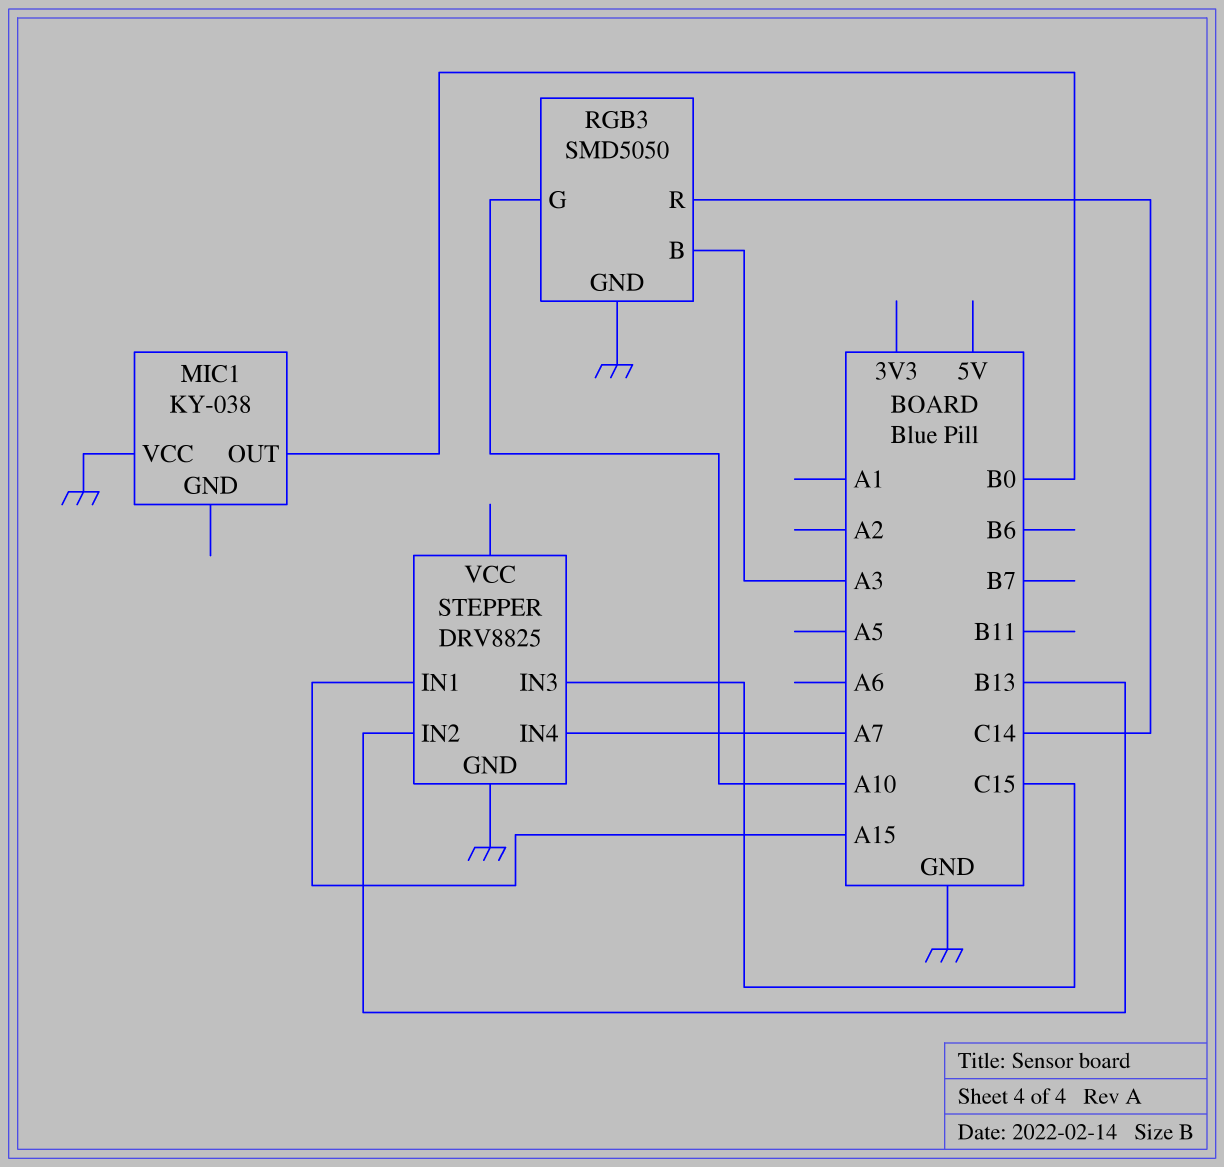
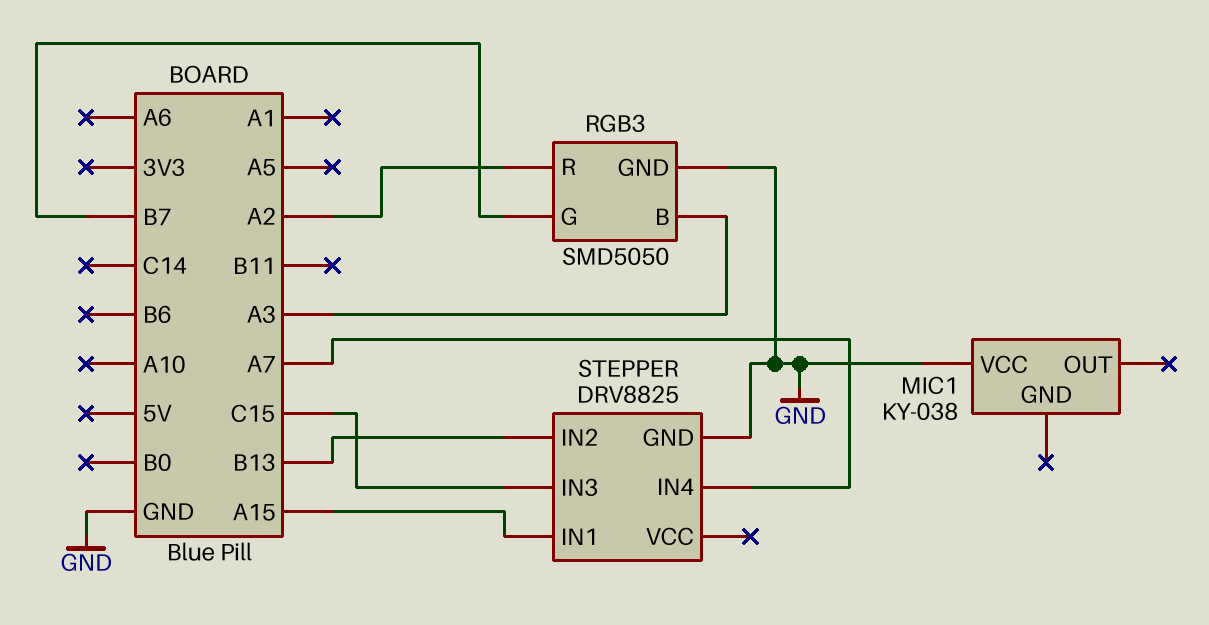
MIC1 pin OUT: B0 -> none
RGB3 pin G: A10 -> B7
RGB3 pin R: C14 -> A2

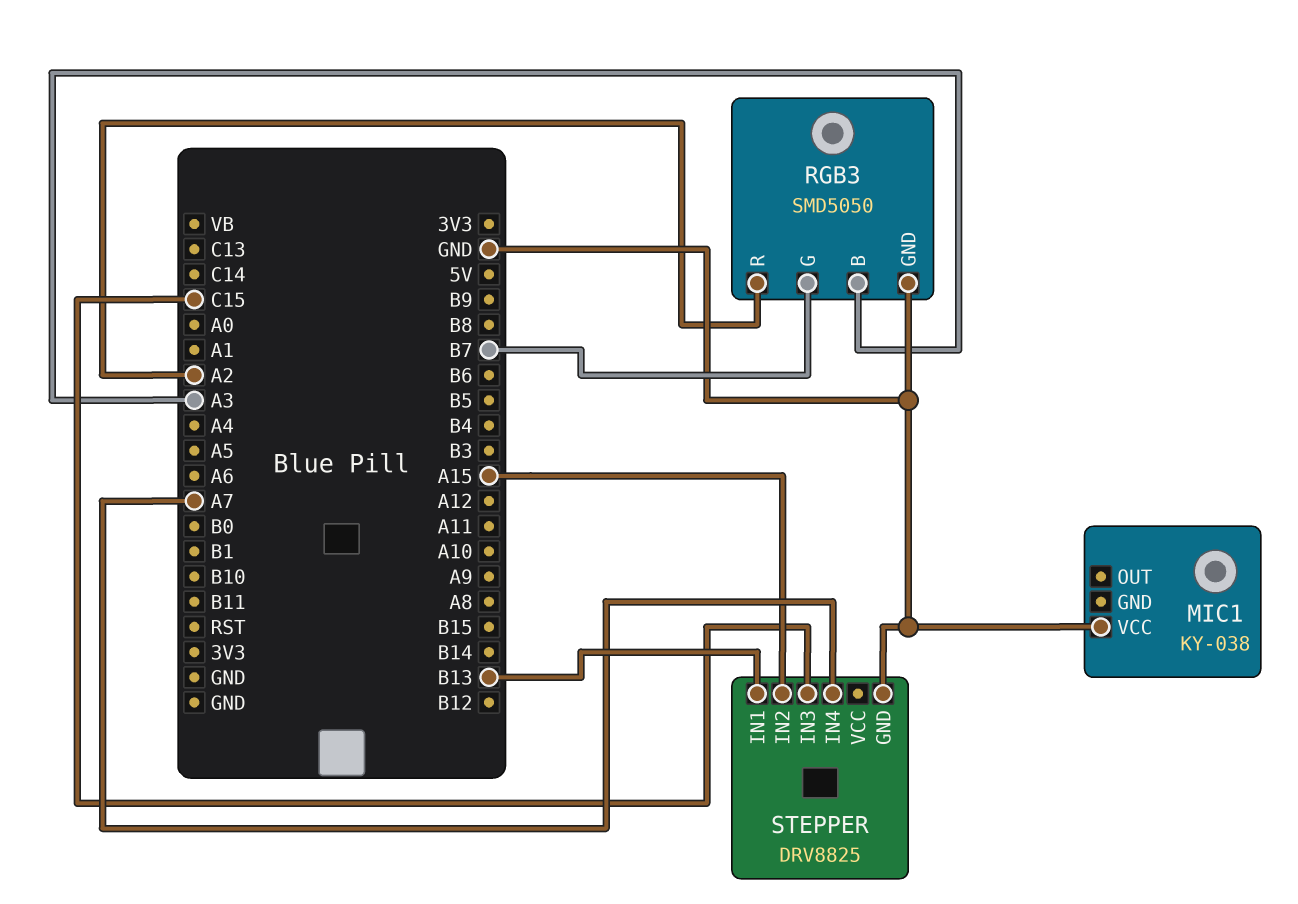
STEPPER pin IN1: A15 -> B13
STEPPER pin IN2: B13 -> A15

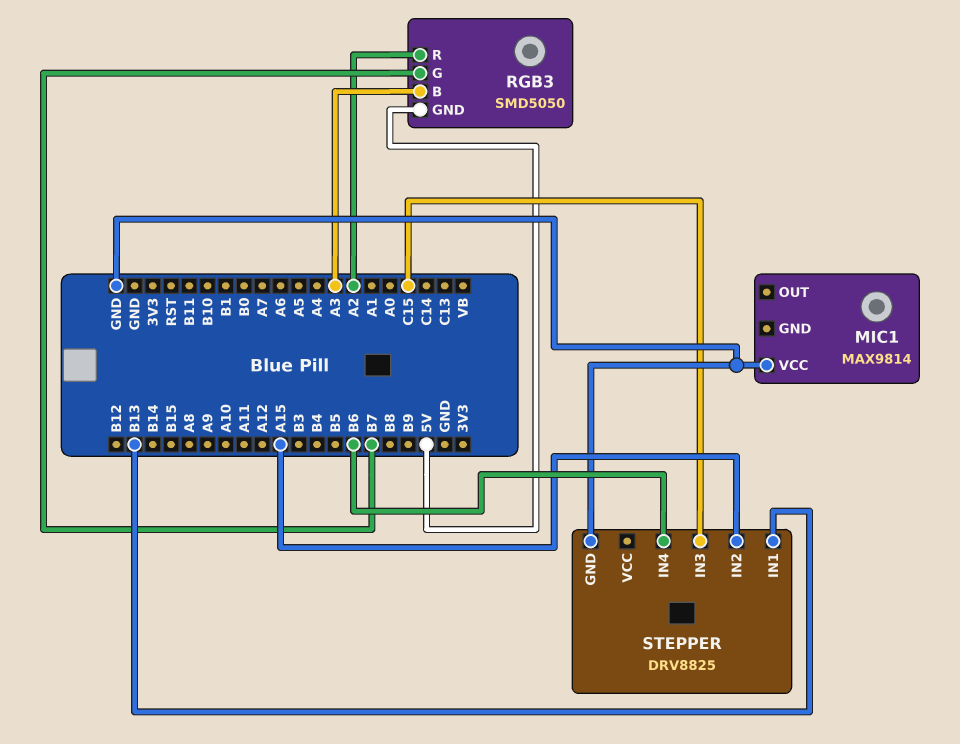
MIC1: KY-038 -> MAX9814
RGB3 pin GND: GND -> 5V
STEPPER pin IN4: A7 -> B6

